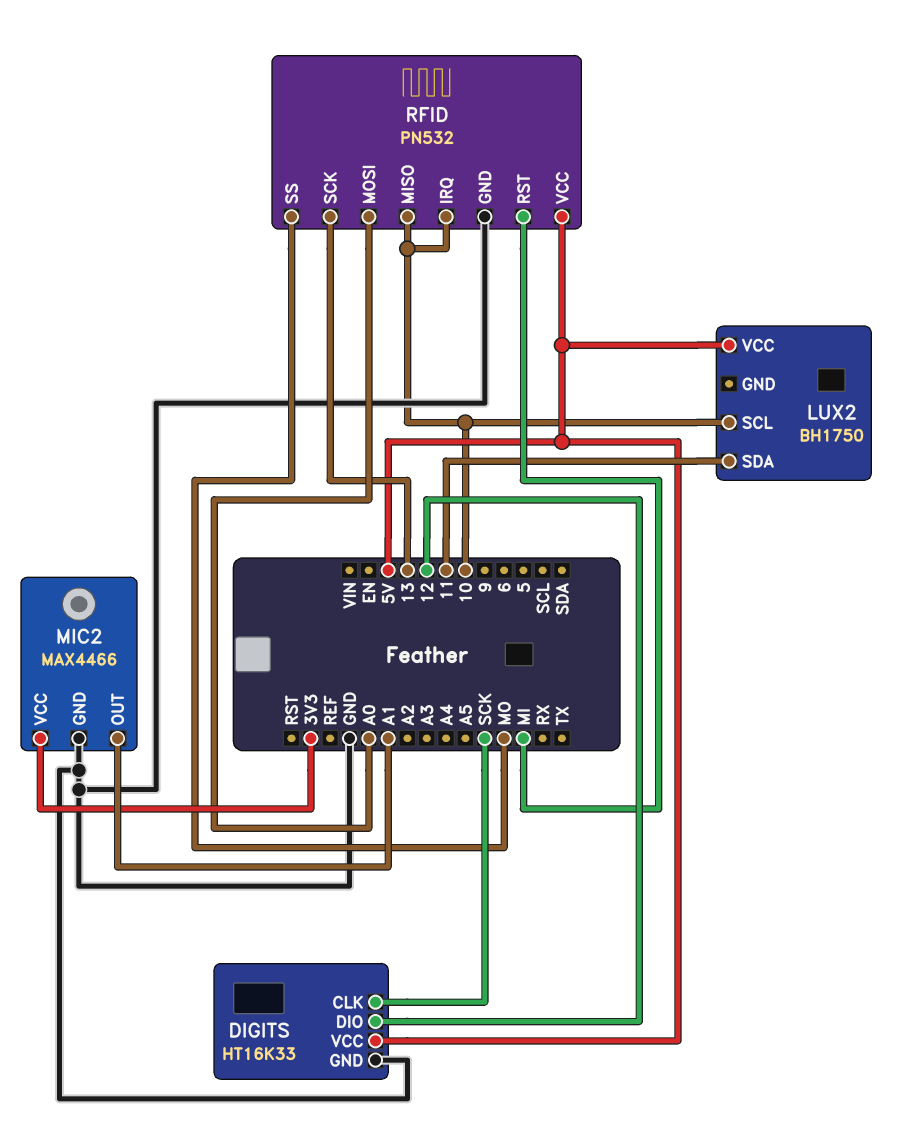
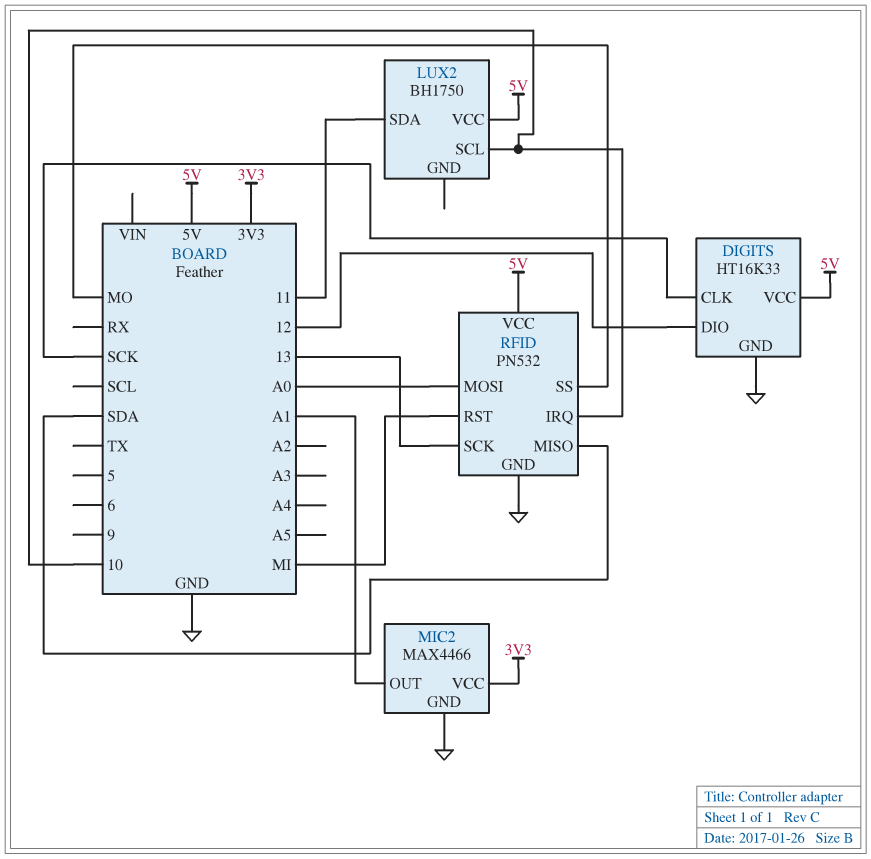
RFID pin MISO: 10 -> SDA

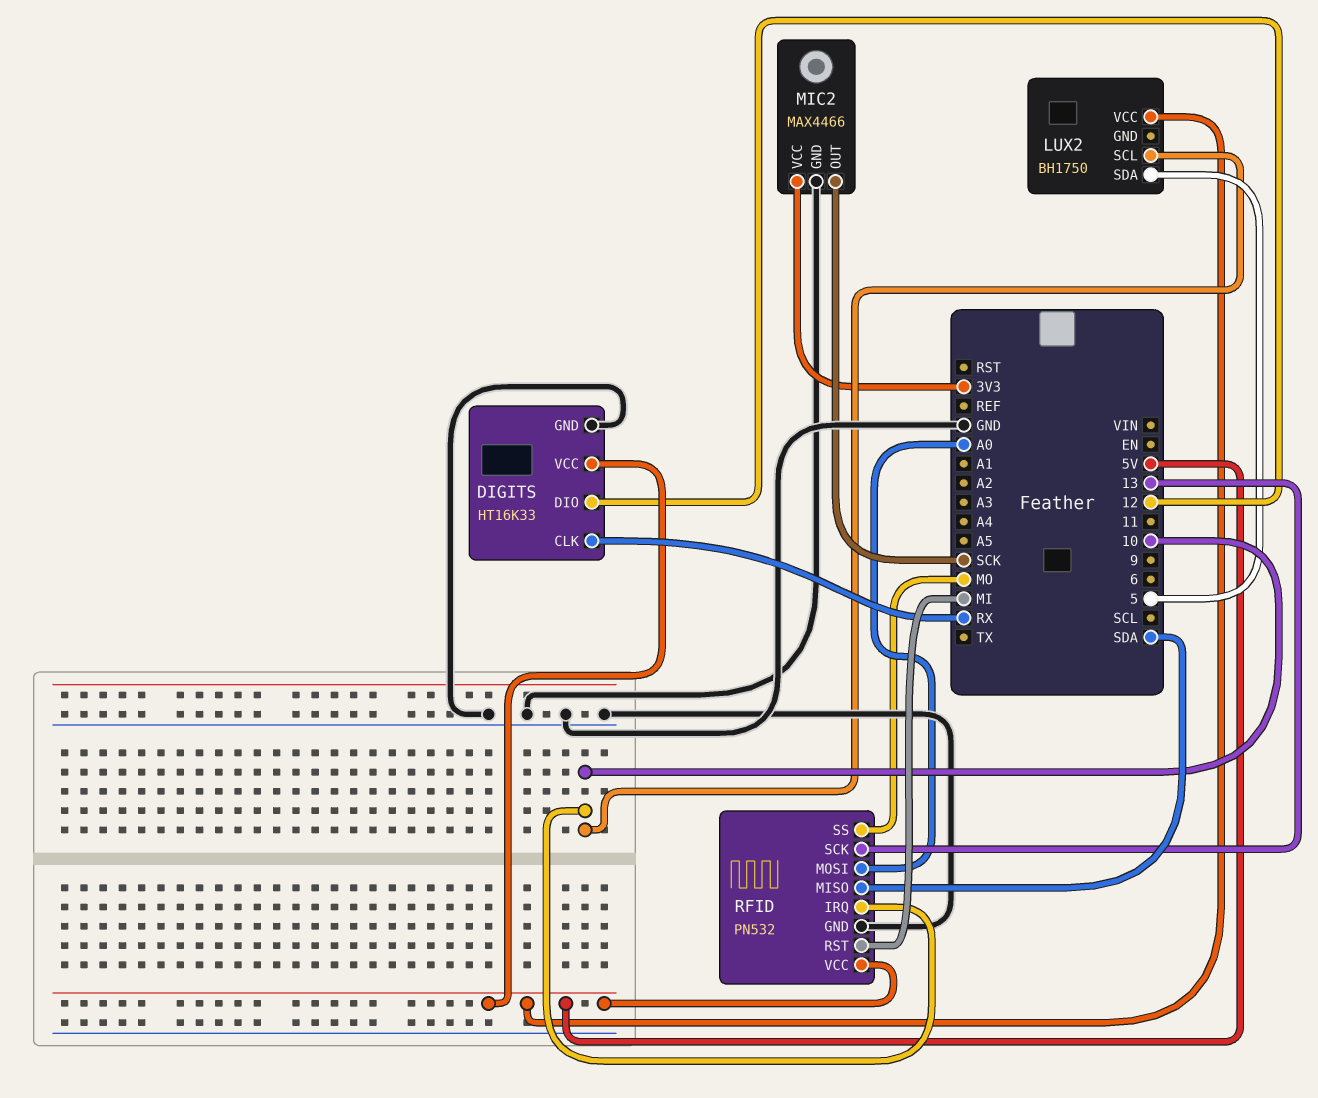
DIGITS pin CLK: SCK -> RX
LUX2 pin SDA: 11 -> 5
MIC2 pin OUT: A1 -> SCK

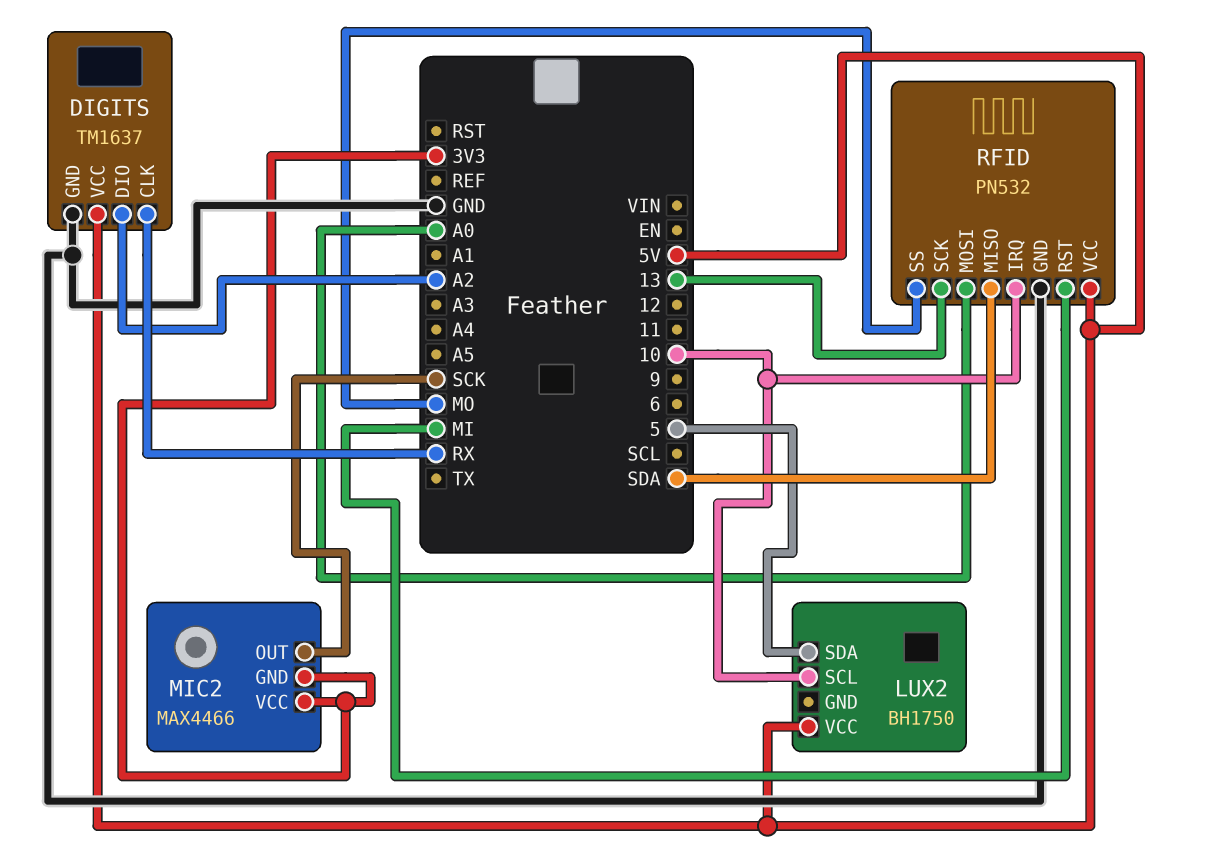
DIGITS: HT16K33 -> TM1637
DIGITS pin DIO: 12 -> A2
MIC2 pin GND: GND -> 3V3

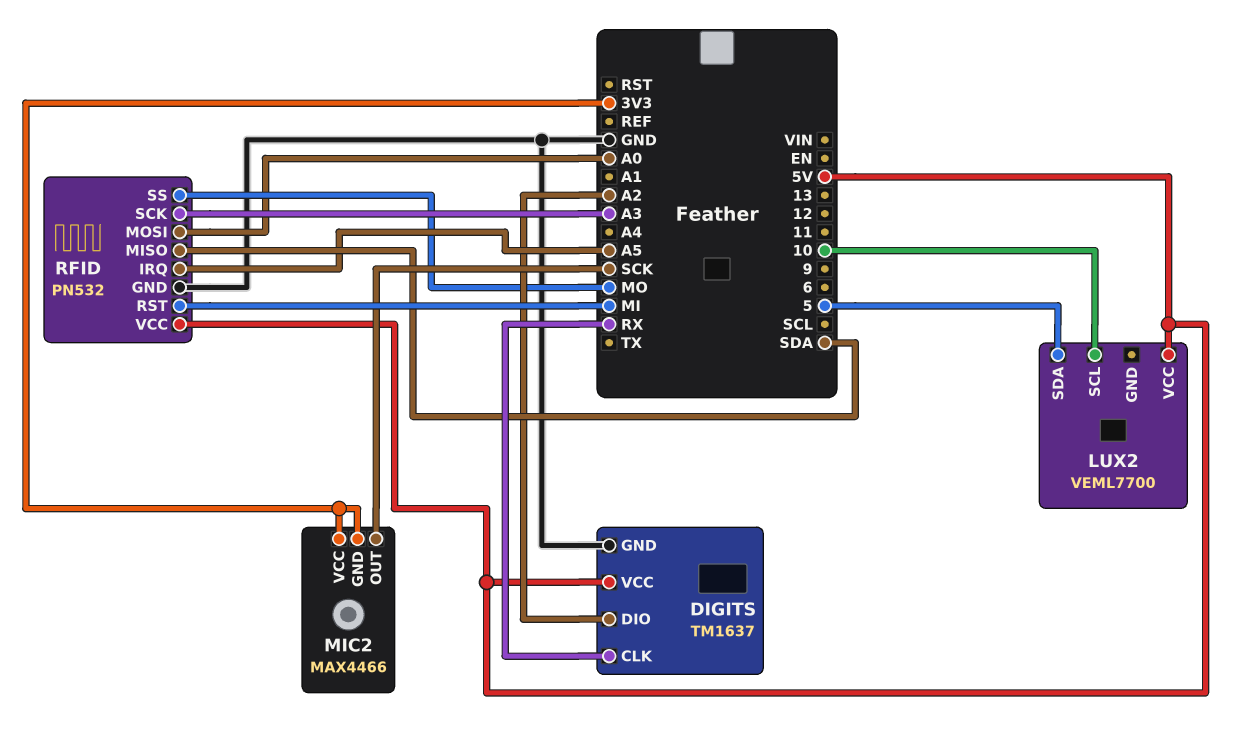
LUX2: BH1750 -> VEML7700
RFID pin IRQ: 10 -> A5
RFID pin SCK: 13 -> A3

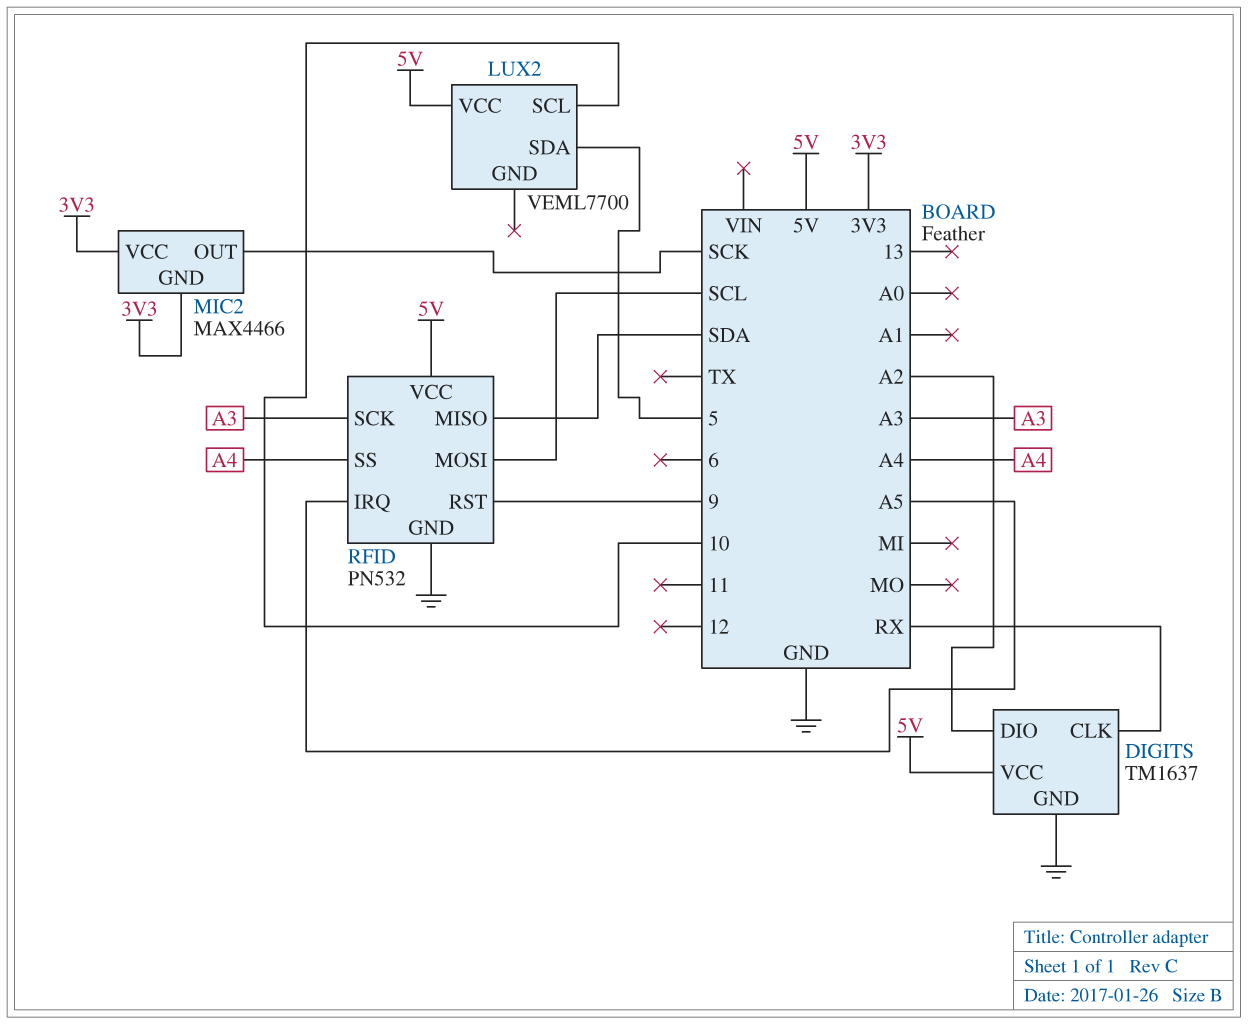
RFID pin MOSI: A0 -> SCL
RFID pin RST: MI -> 9
RFID pin SS: MO -> A4

